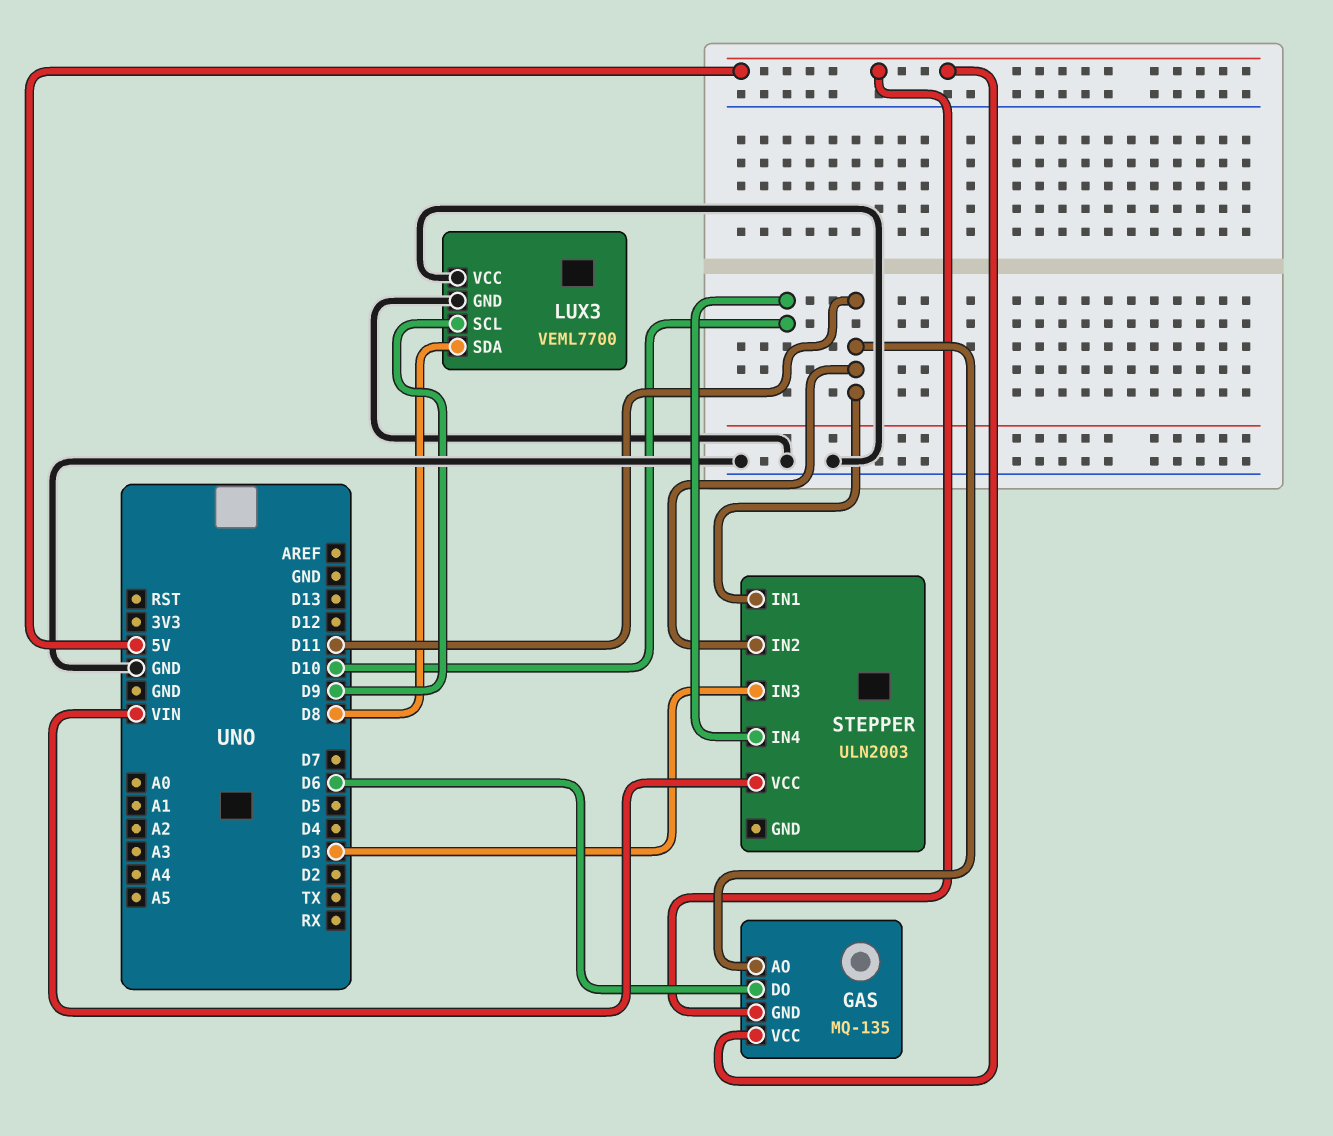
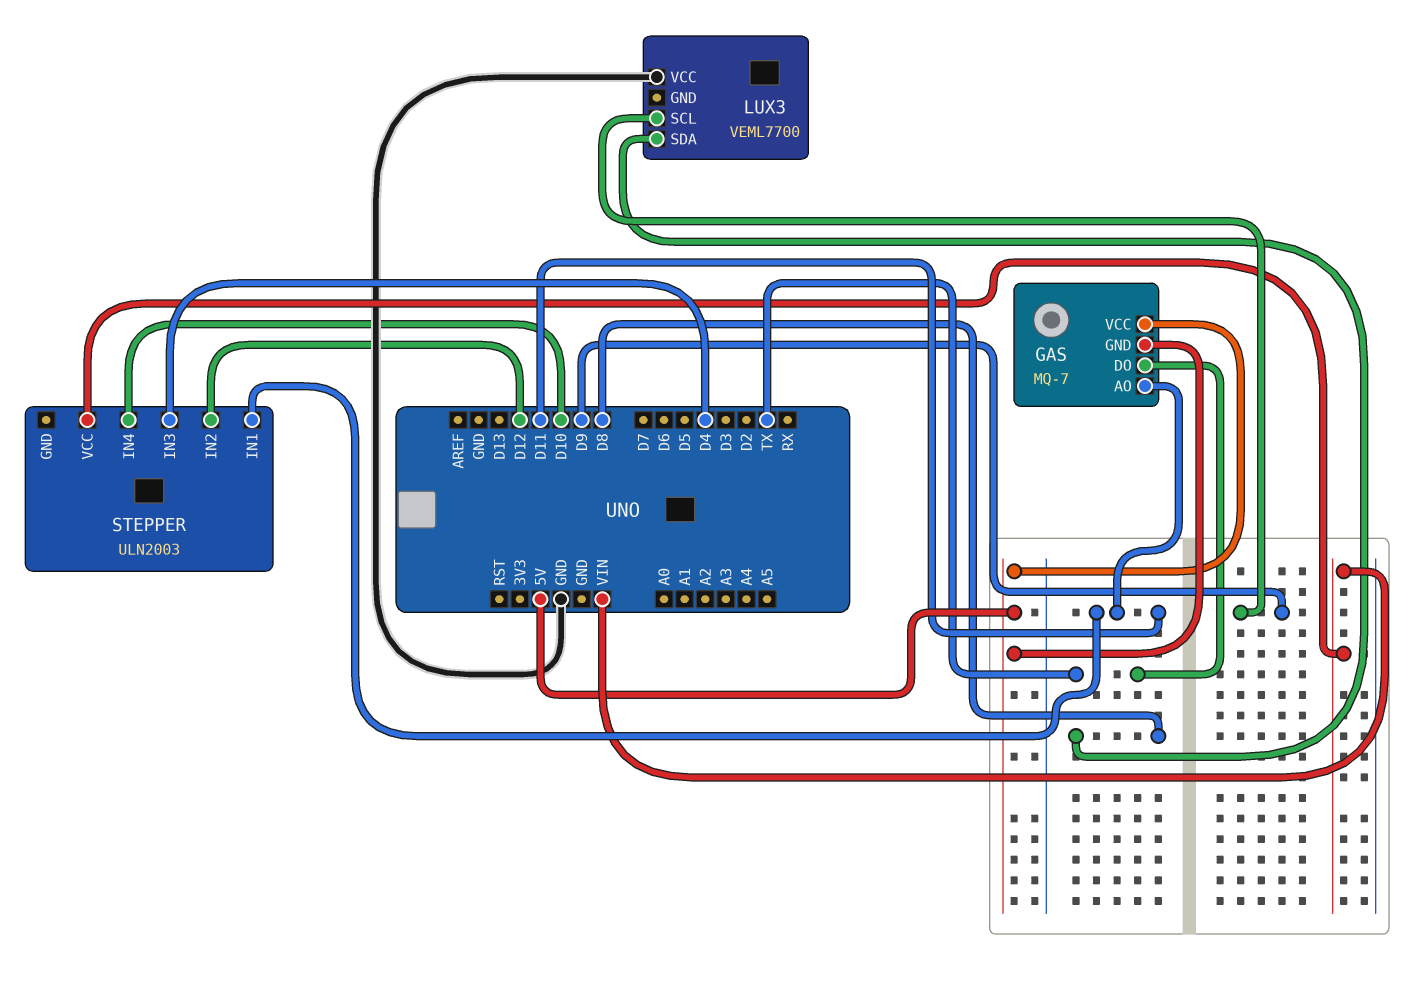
GAS: MQ-135 -> MQ-7
GAS pin DO: D6 -> TX
LUX3 pin GND: GND -> none
STEPPER pin IN2: D11 -> D12
STEPPER pin IN3: D3 -> D4

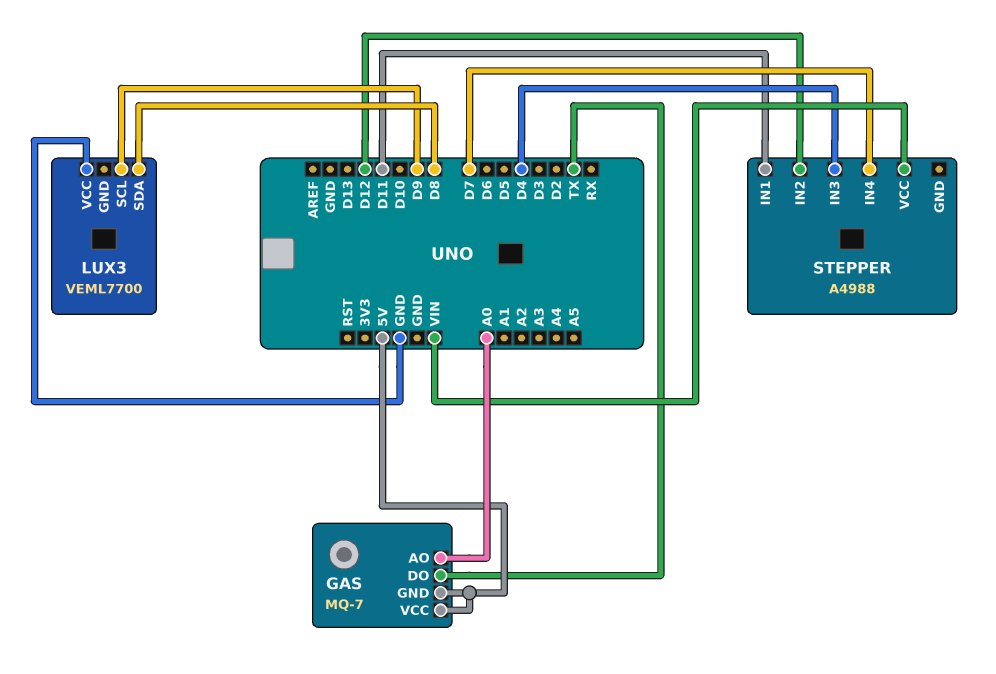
GAS pin AO: D11 -> A0
STEPPER: ULN2003 -> A4988
STEPPER pin IN4: D10 -> D7

